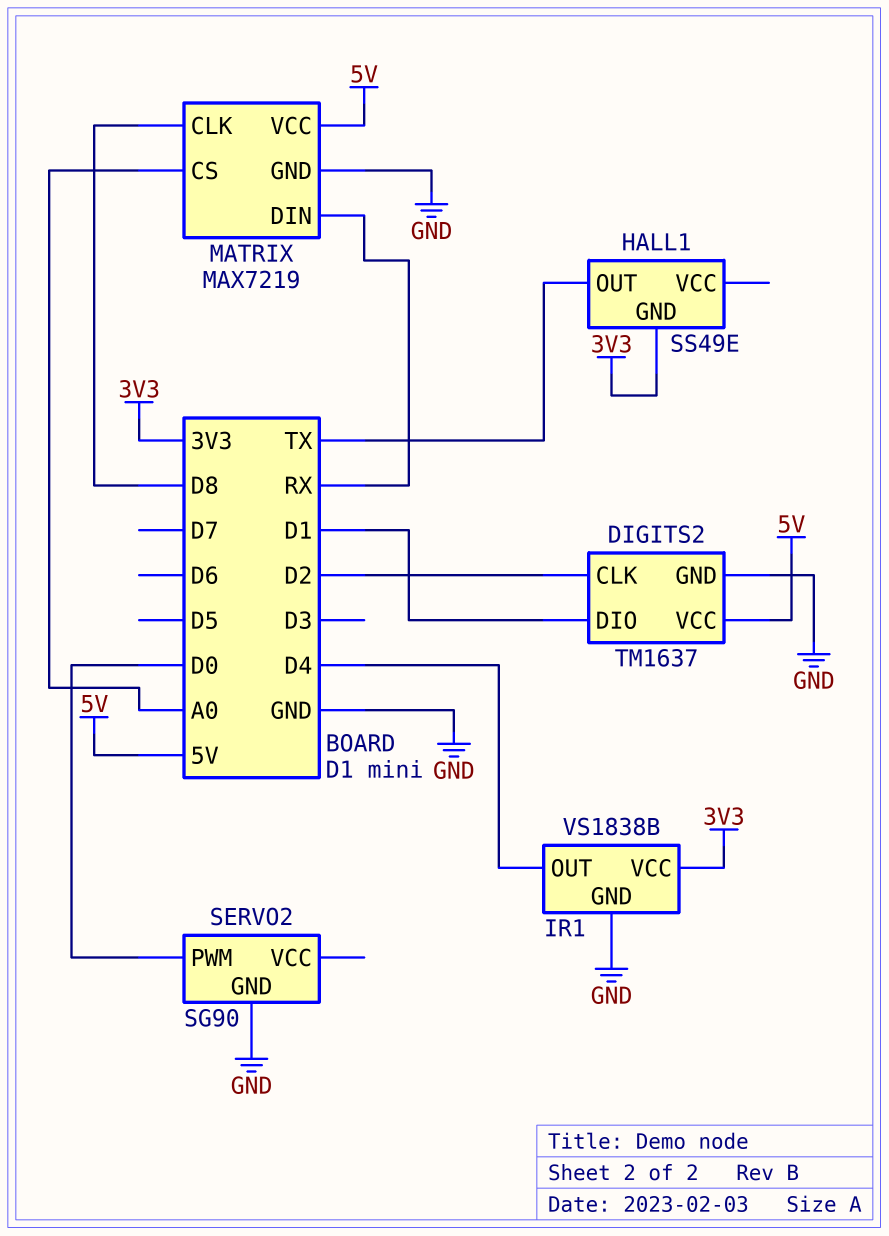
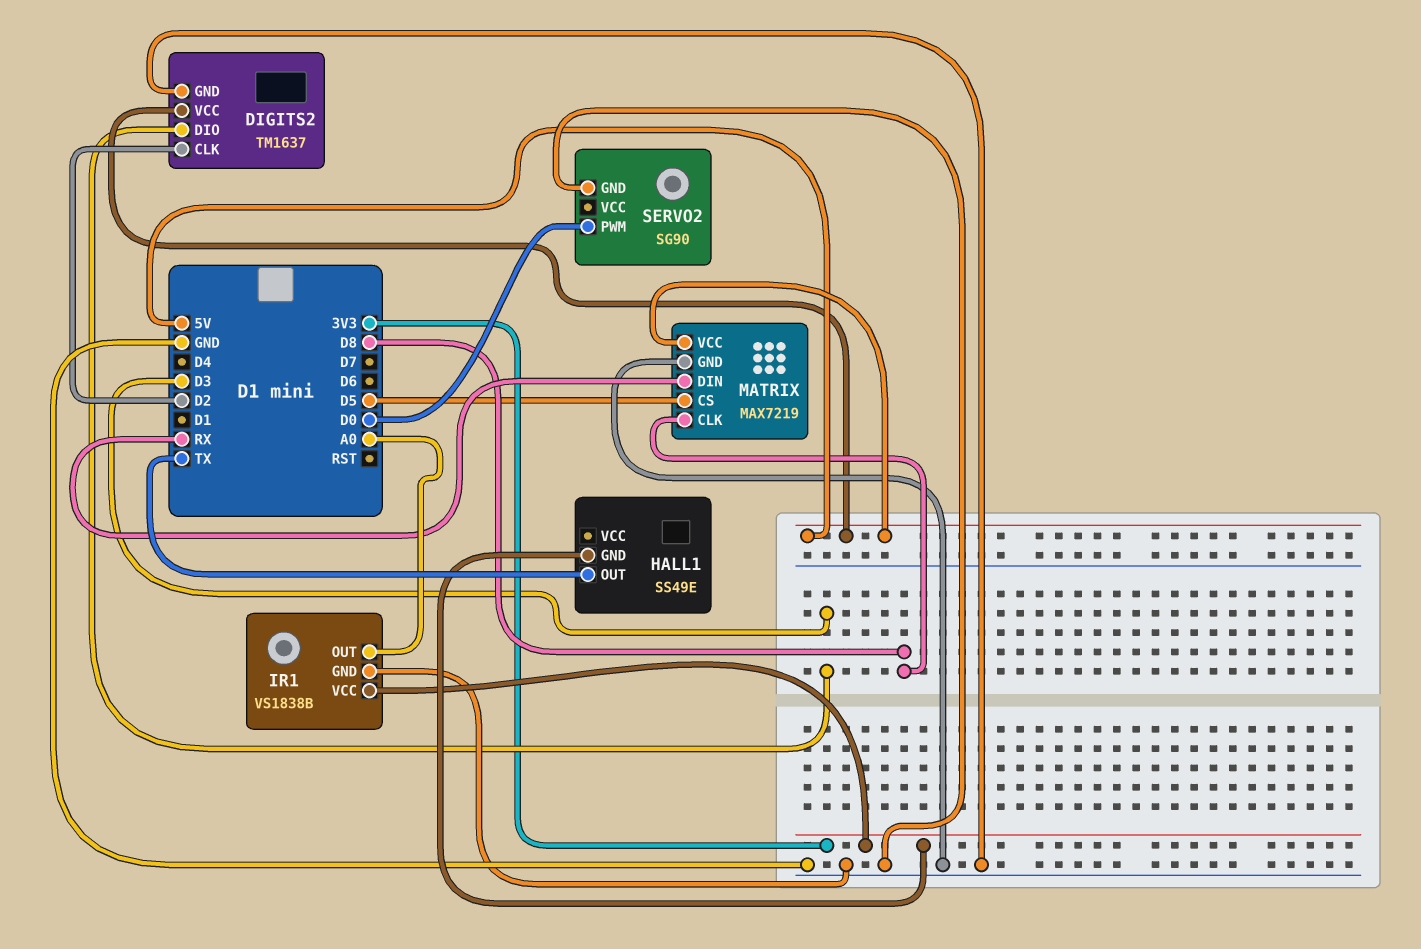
DIGITS2 pin DIO: D1 -> D3
IR1 pin OUT: D4 -> A0
MATRIX pin CS: A0 -> D5

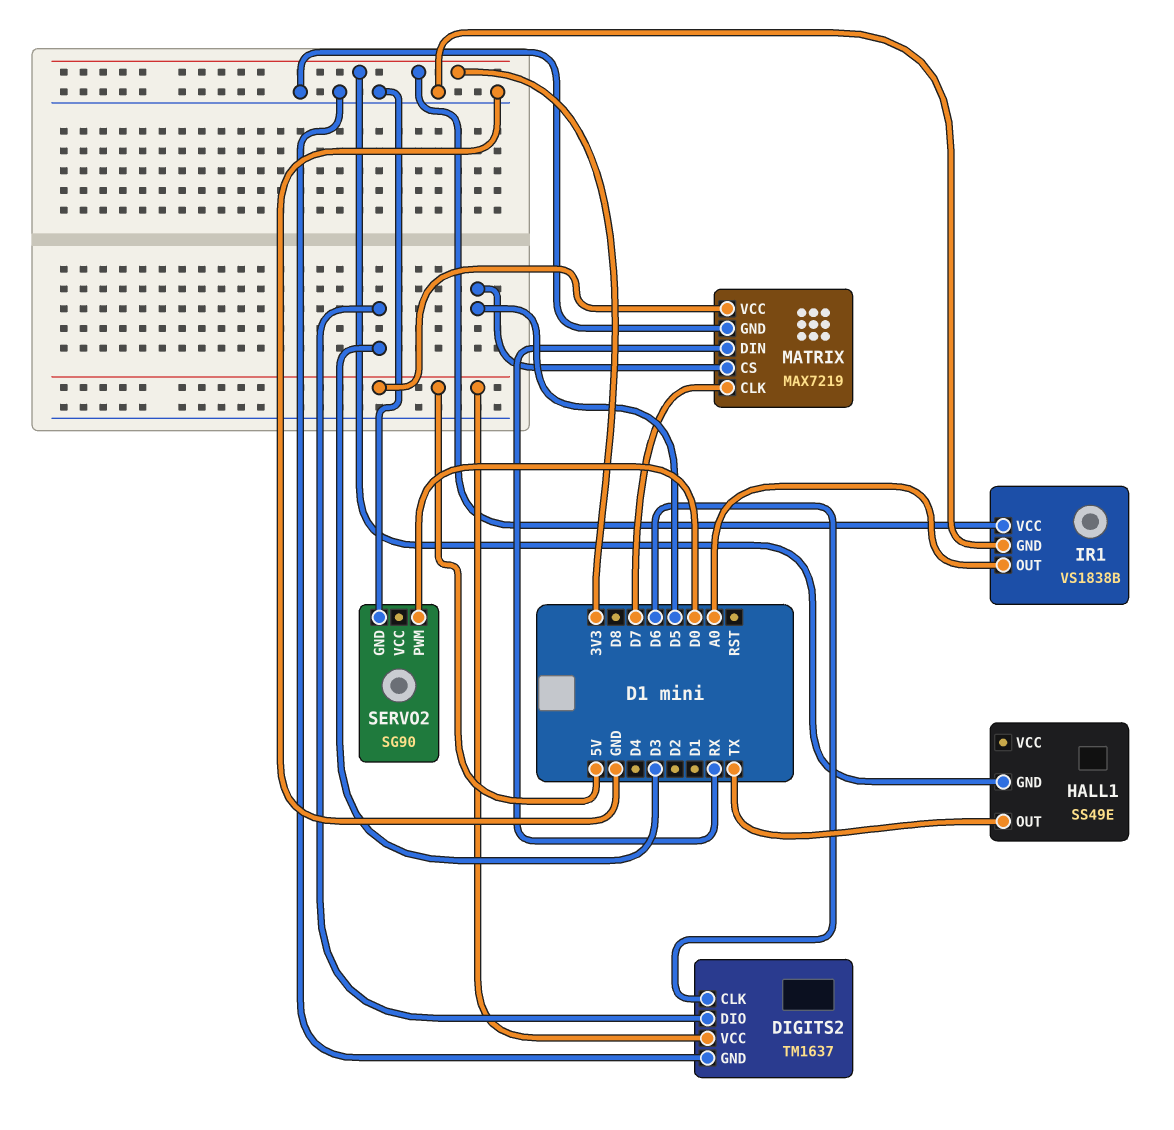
DIGITS2 pin CLK: D2 -> D6
MATRIX pin CLK: D8 -> D7

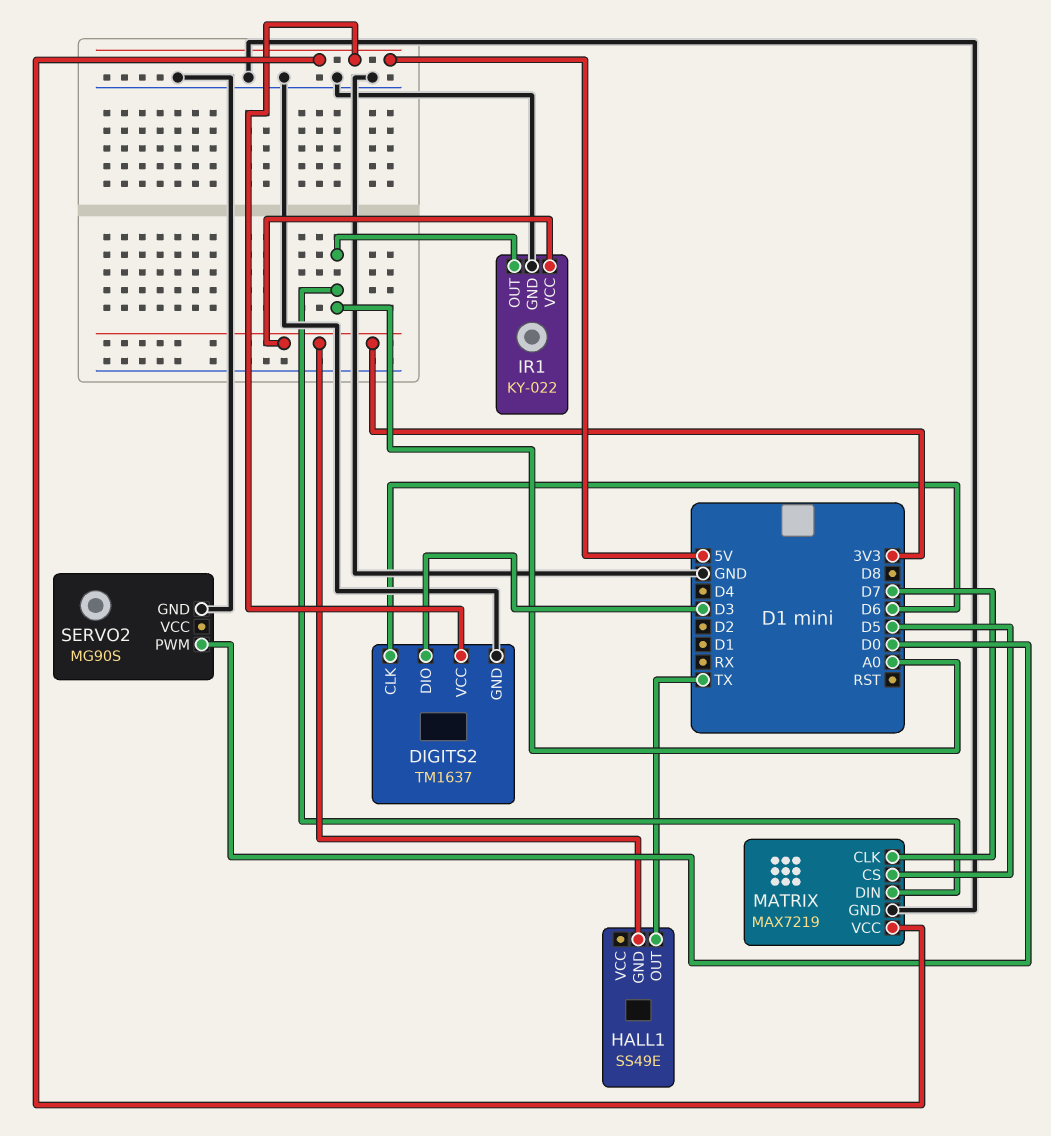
IR1: VS1838B -> KY-022
MATRIX pin DIN: RX -> A0
SERVO2: SG90 -> MG90S

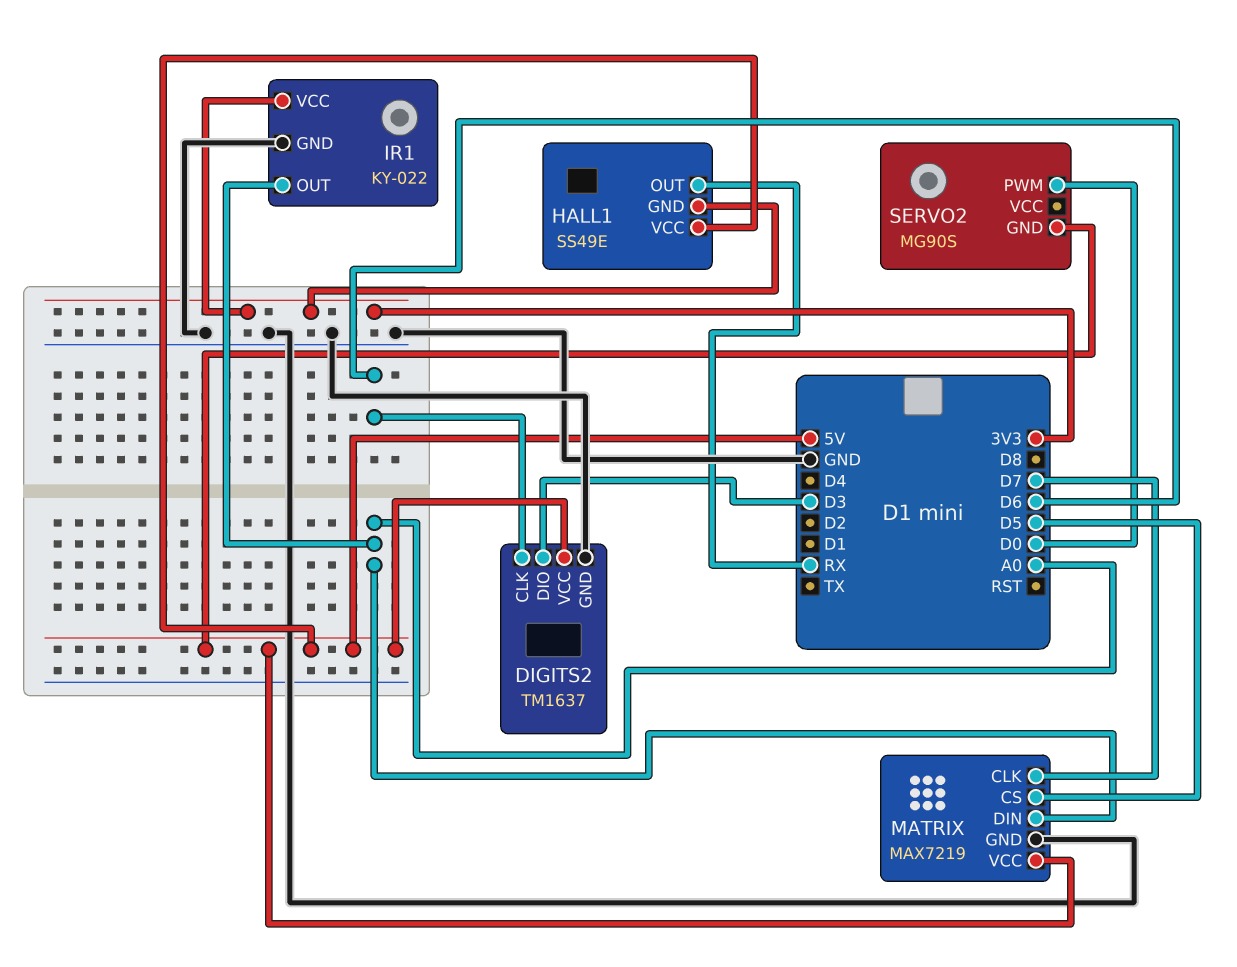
HALL1 pin OUT: TX -> RX
HALL1 pin VCC: none -> 5V
SERVO2 pin GND: GND -> 5V

